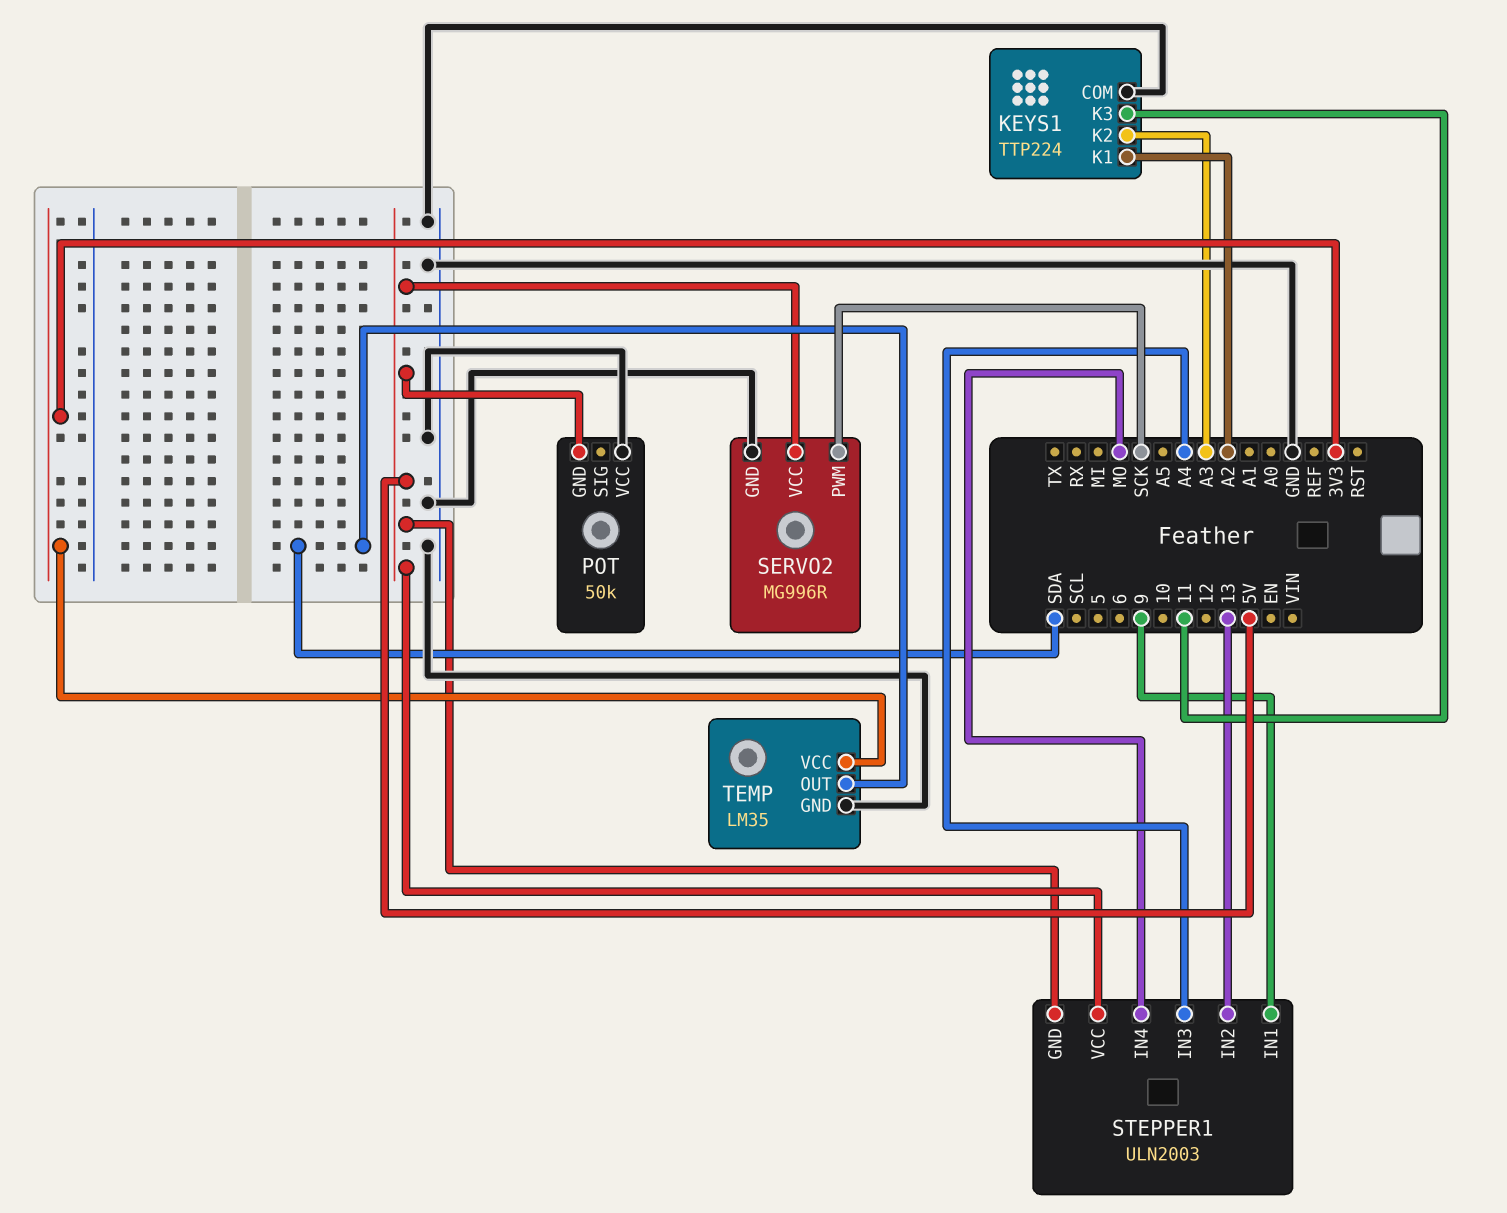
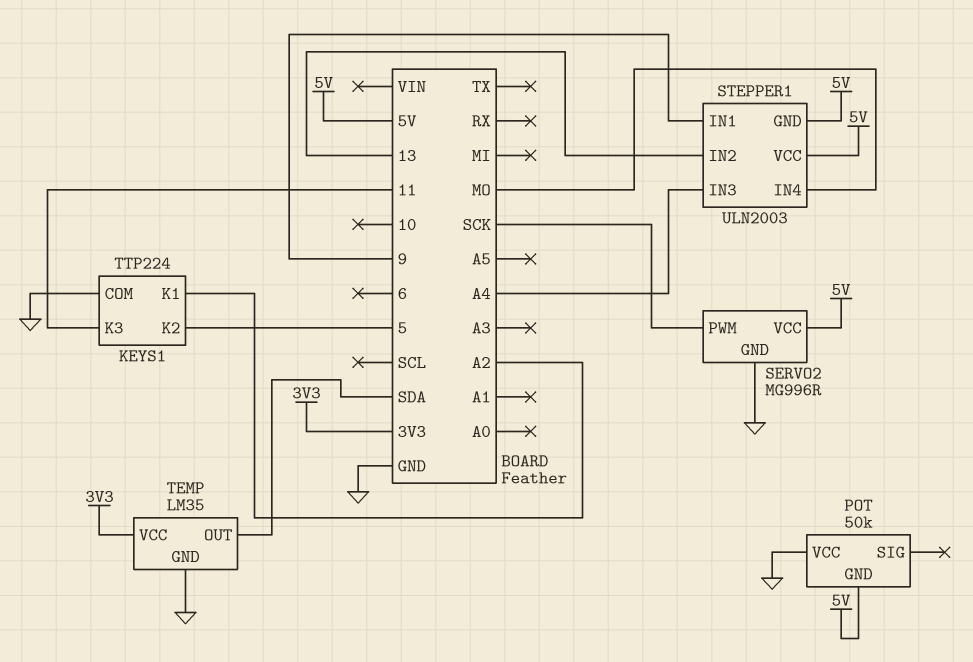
KEYS1 pin K2: A3 -> 5

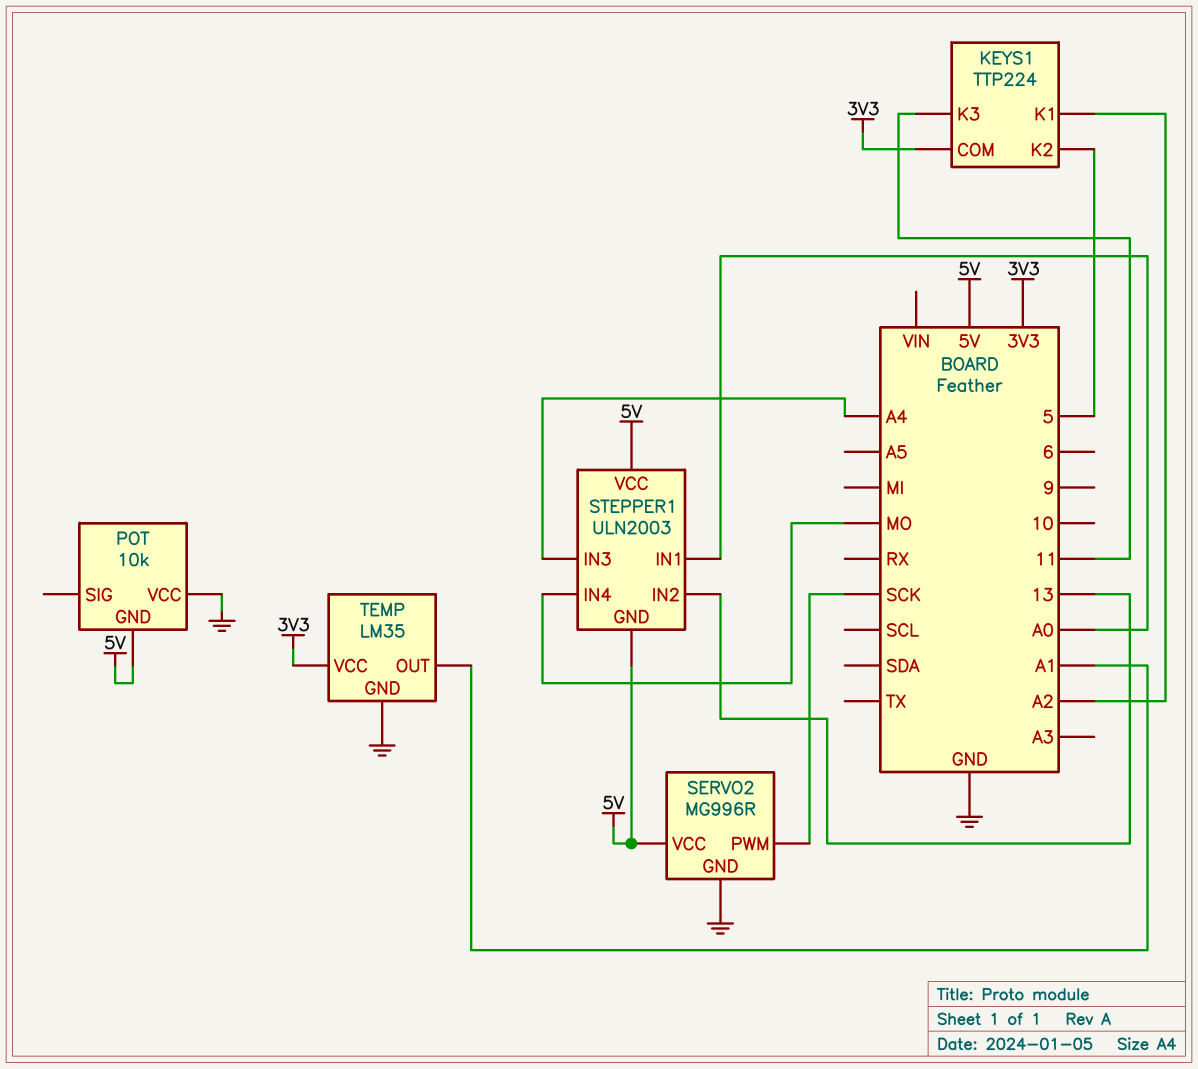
KEYS1 pin COM: GND -> 3V3
POT: 50k -> 10k
STEPPER1 pin IN1: 9 -> A0
TEMP pin OUT: SDA -> A1

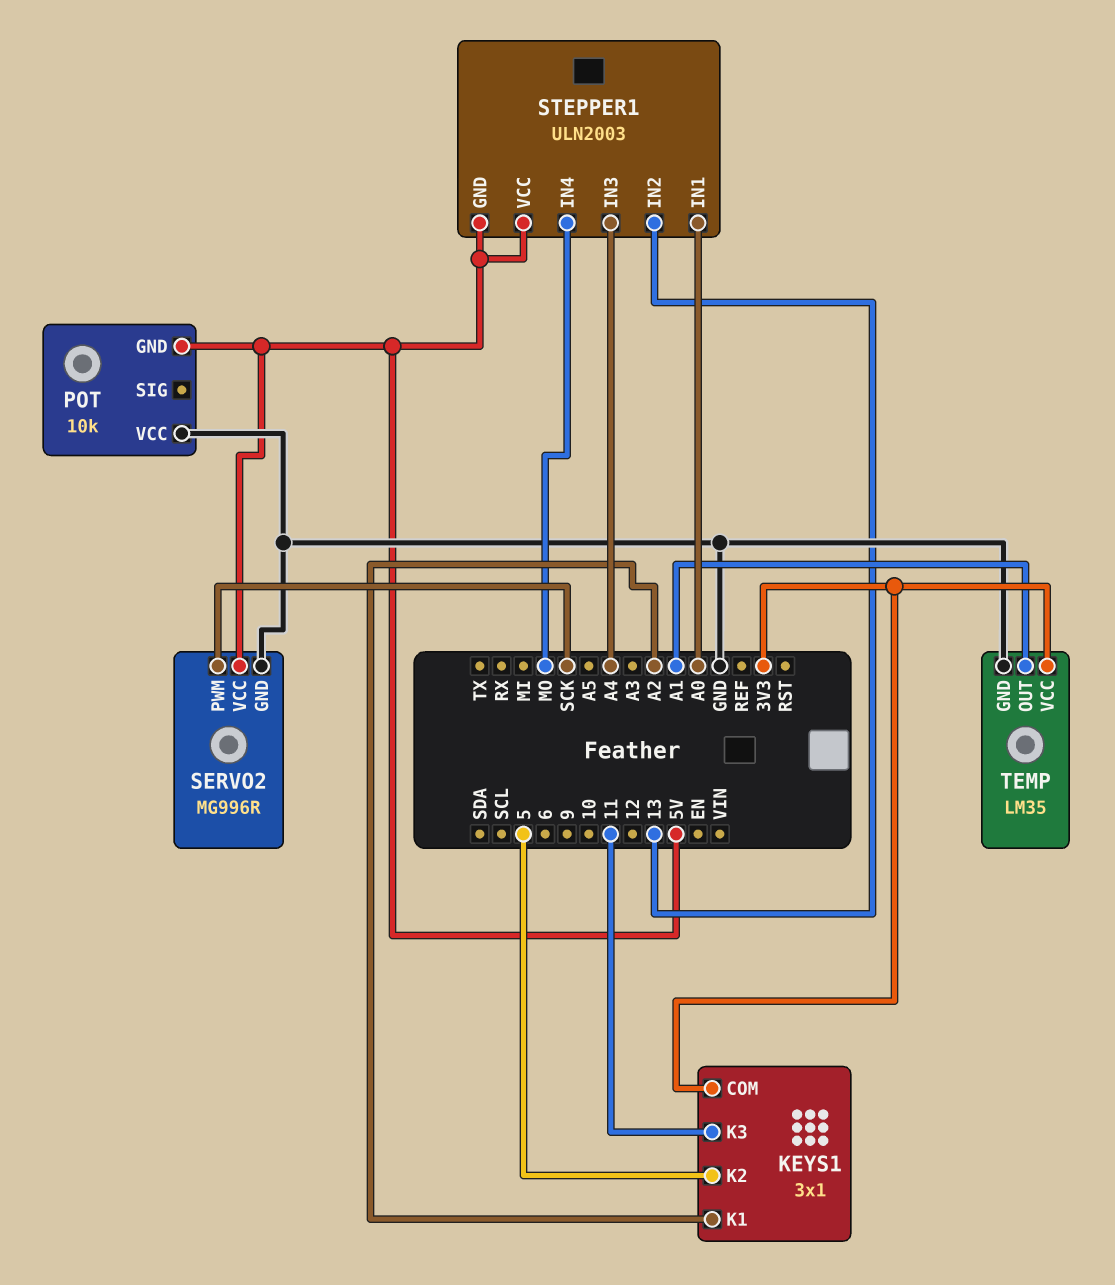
KEYS1: TTP224 -> 3x1

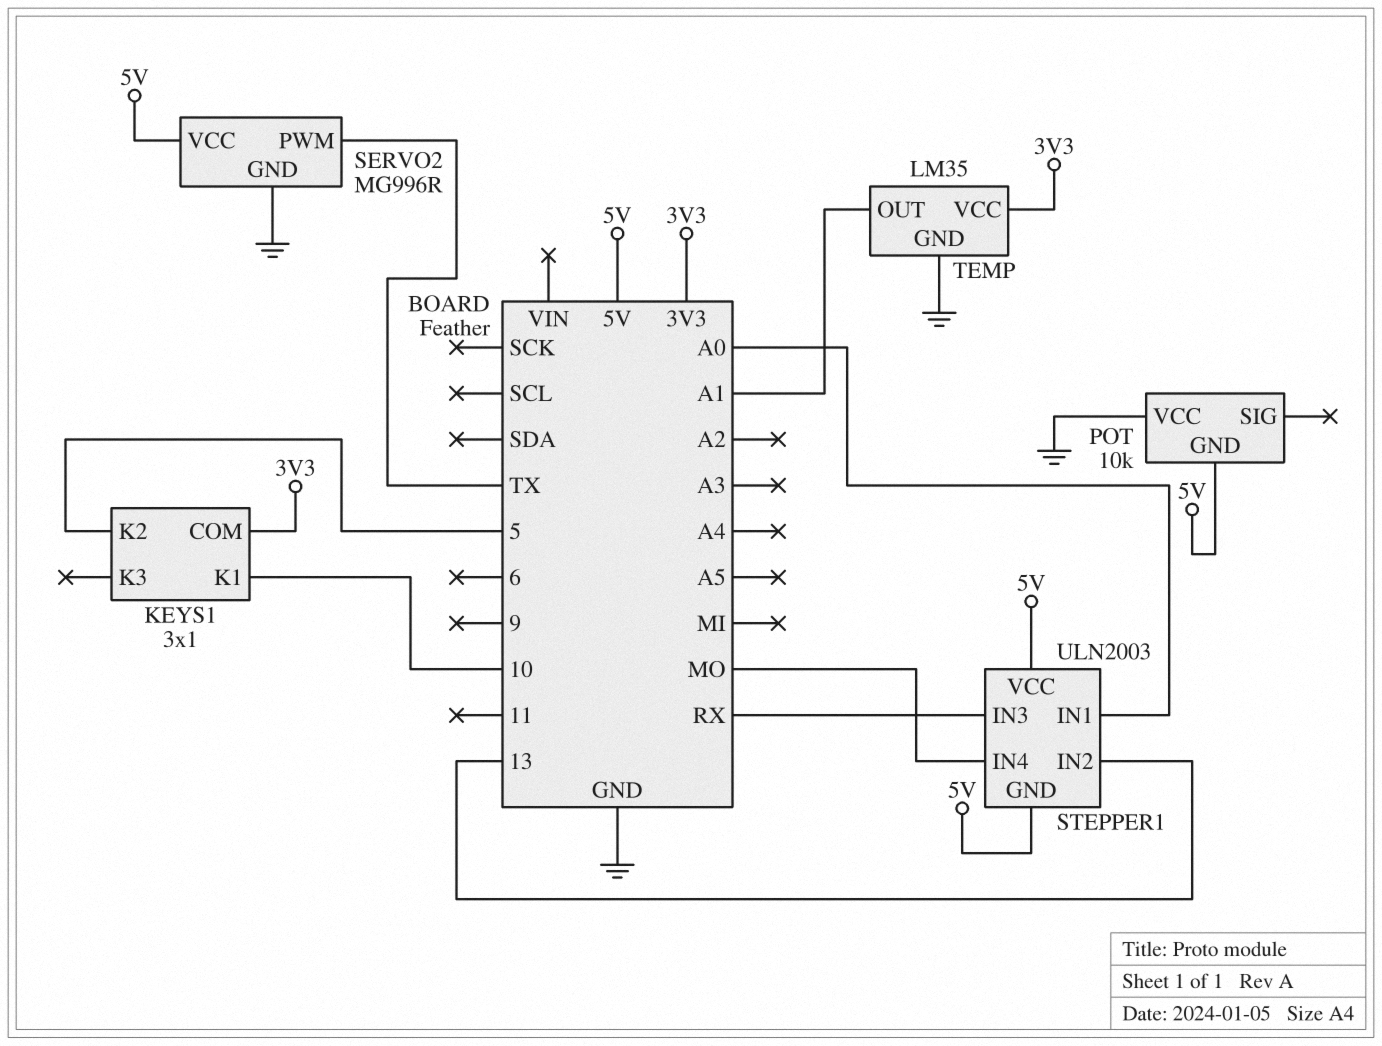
KEYS1 pin K1: A2 -> 10
KEYS1 pin K3: 11 -> none
SERVO2 pin PWM: SCK -> TX
STEPPER1 pin IN3: A4 -> RX

